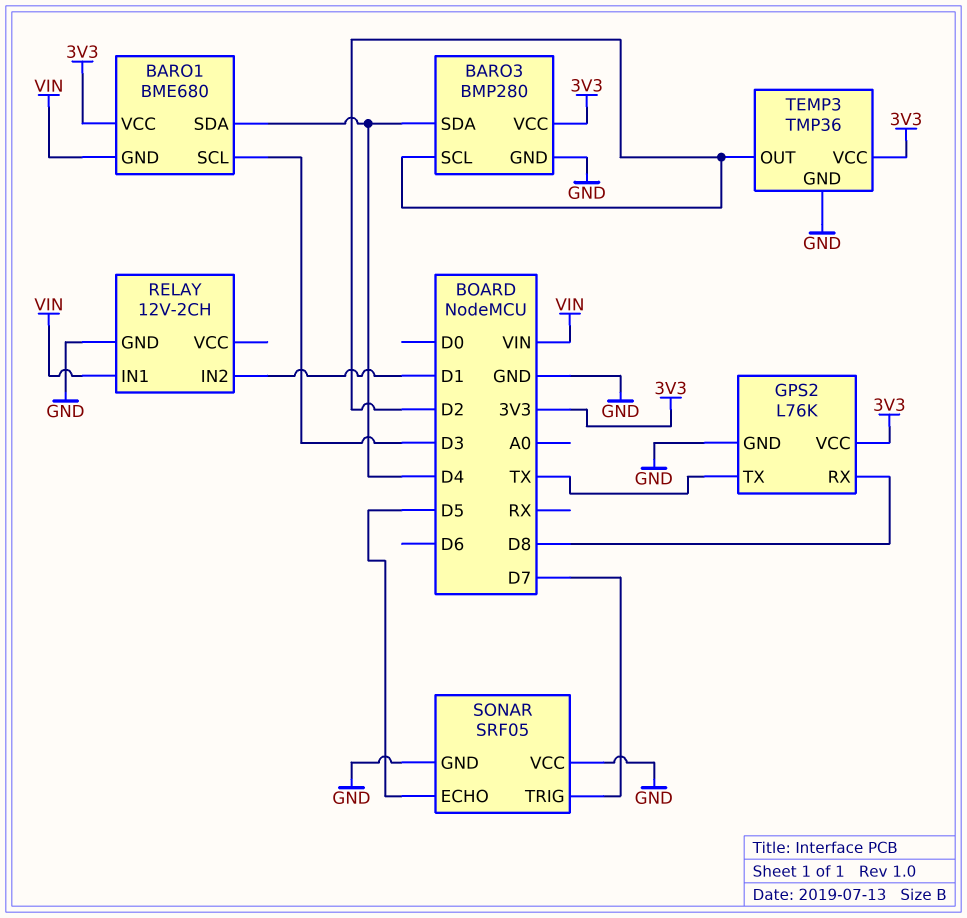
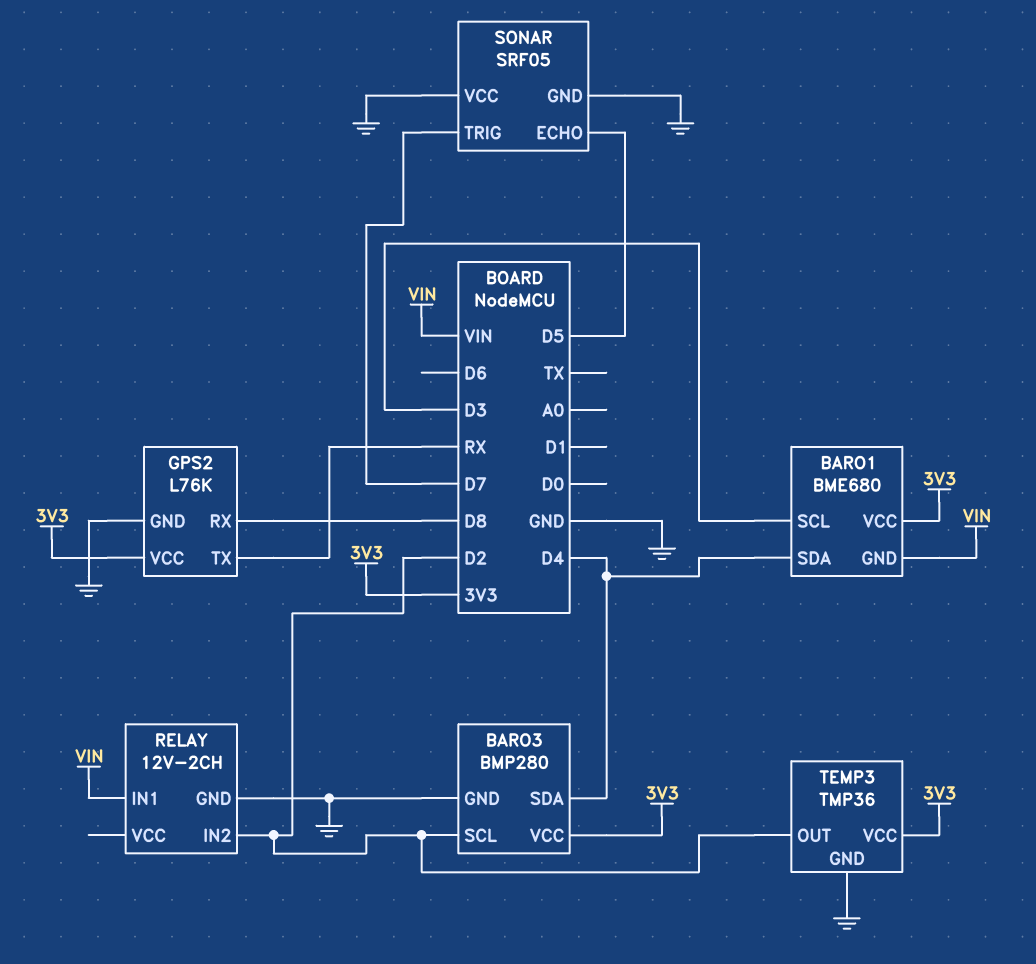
GPS2 pin TX: TX -> RX
RELAY pin IN2: D1 -> D2

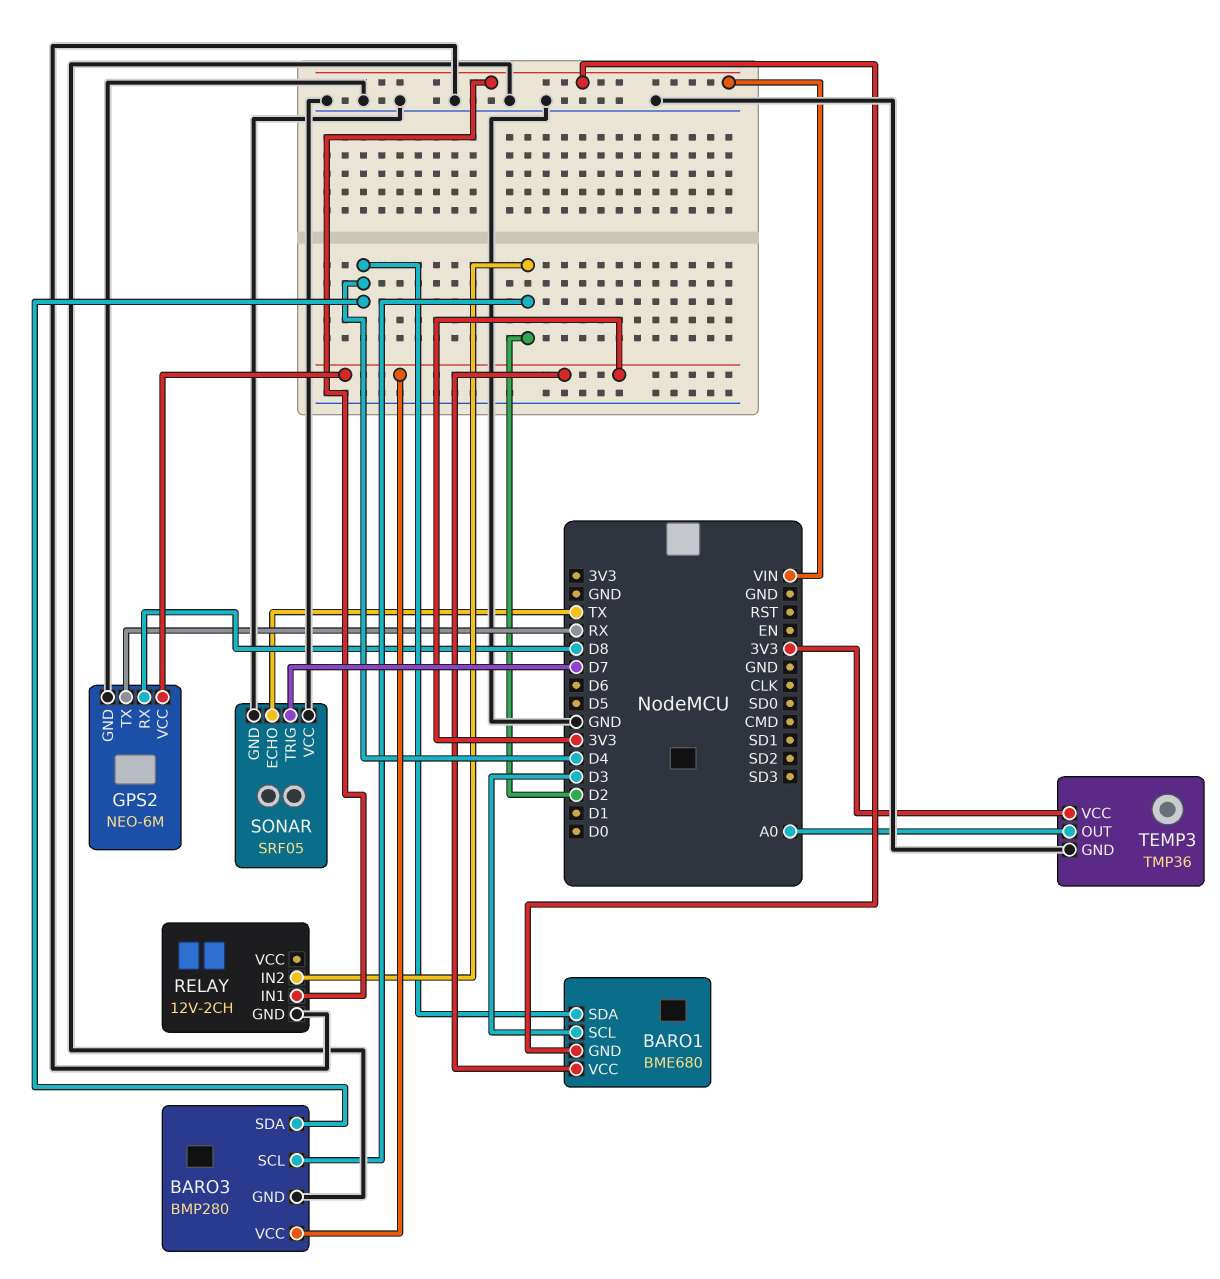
GPS2: L76K -> NEO-6M
SONAR pin ECHO: D5 -> TX
TEMP3 pin OUT: D2 -> A0

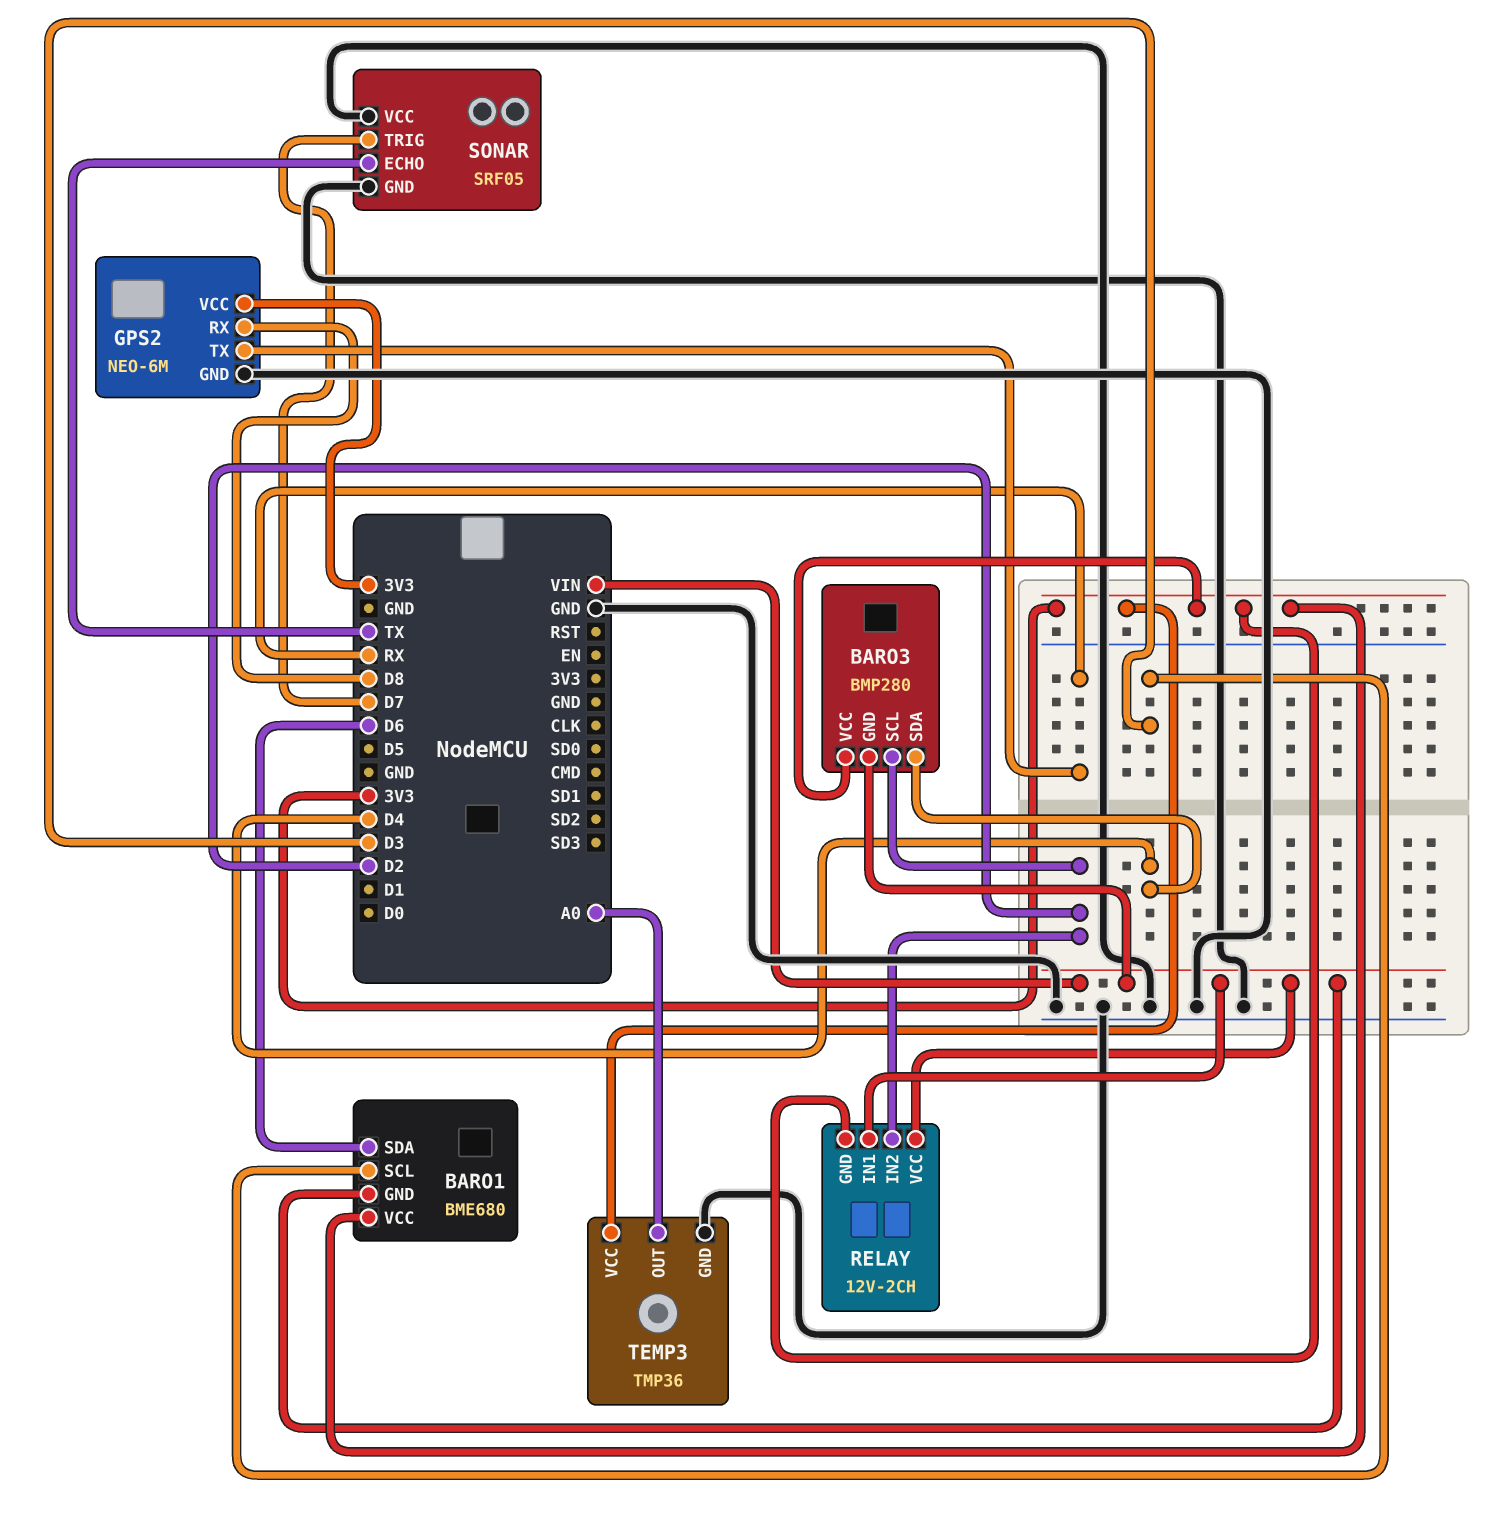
BARO1 pin SDA: D4 -> D6
BARO3 pin GND: GND -> VIN
RELAY pin GND: GND -> 3V3
RELAY pin VCC: none -> VIN

